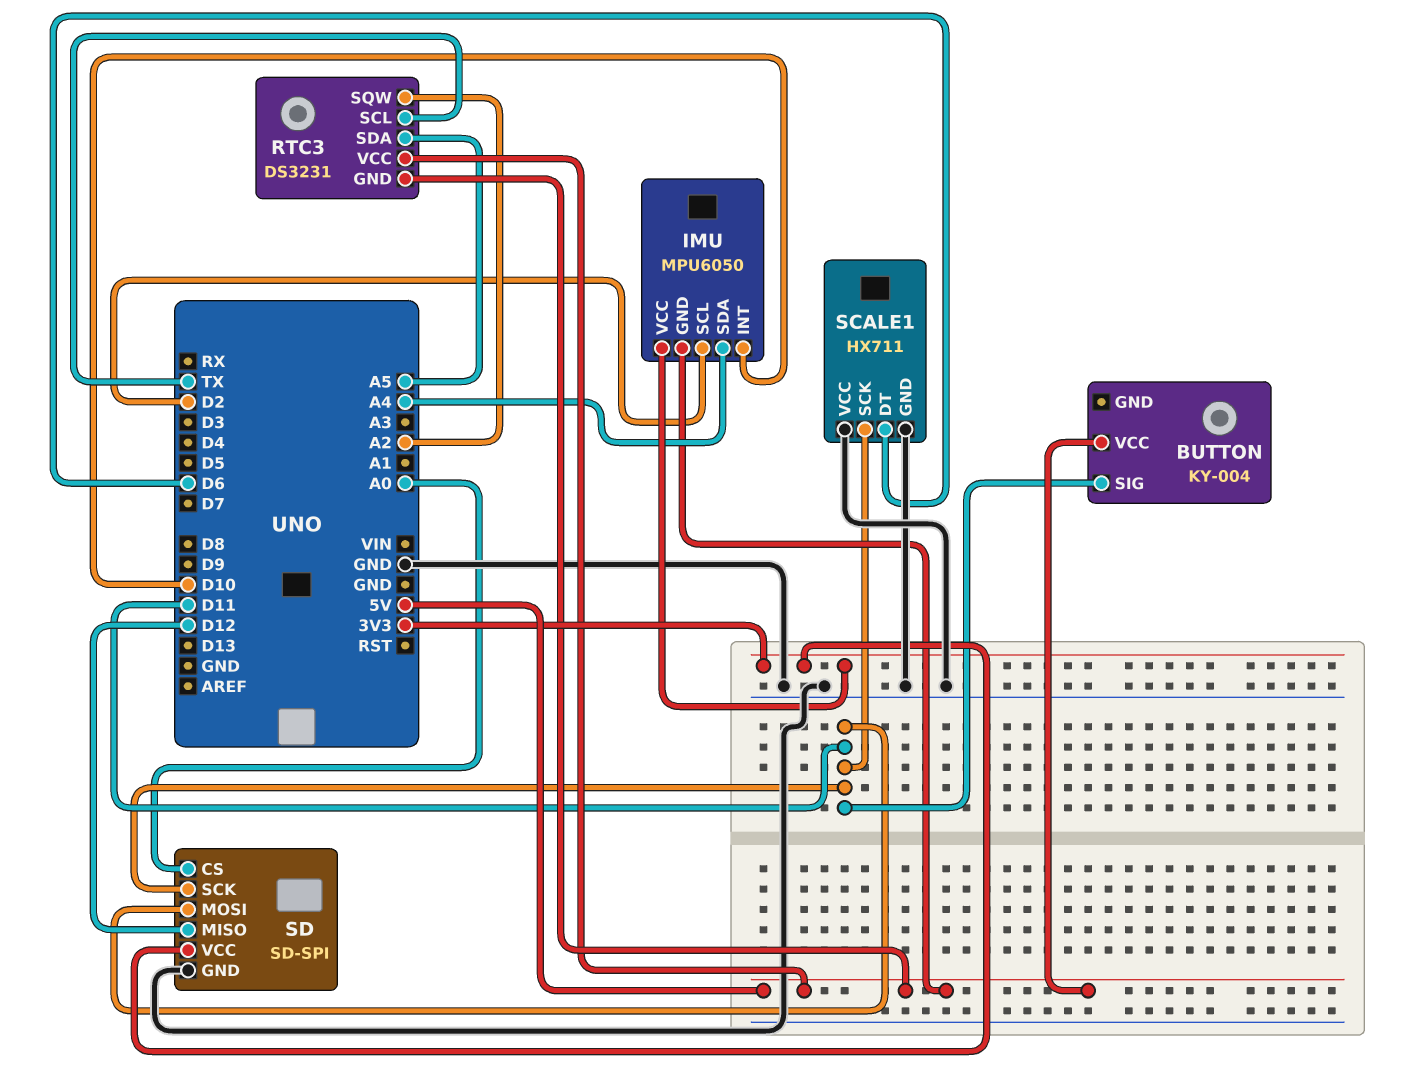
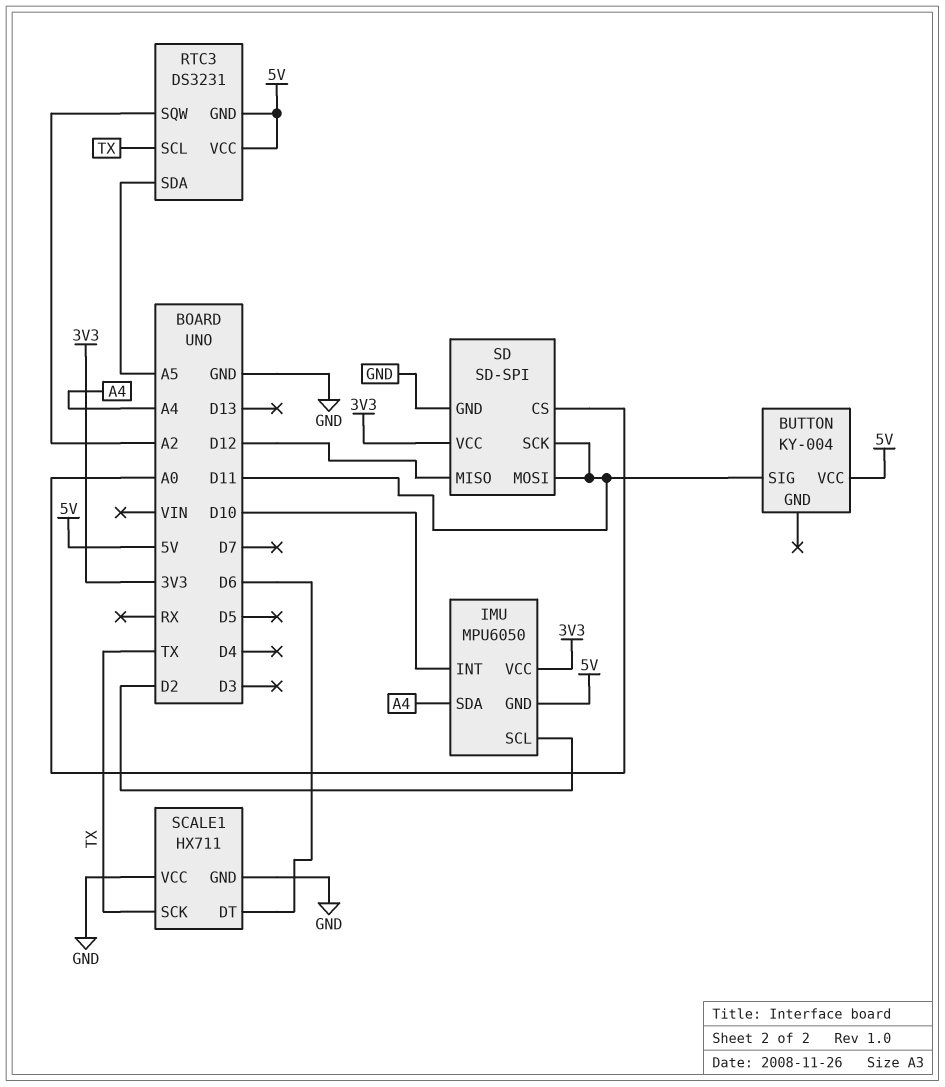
SCALE1 pin SCK: D11 -> TX

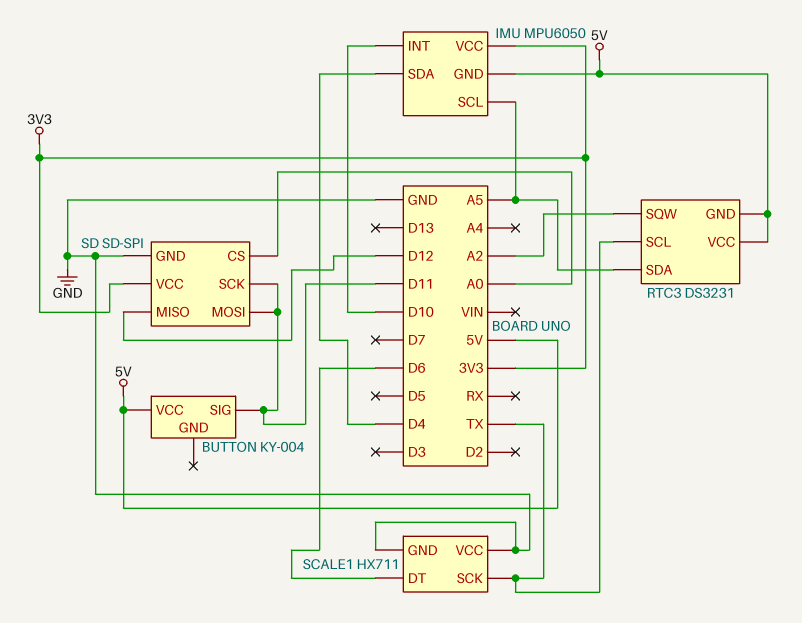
IMU pin SCL: D2 -> A5
IMU pin SDA: A4 -> D4

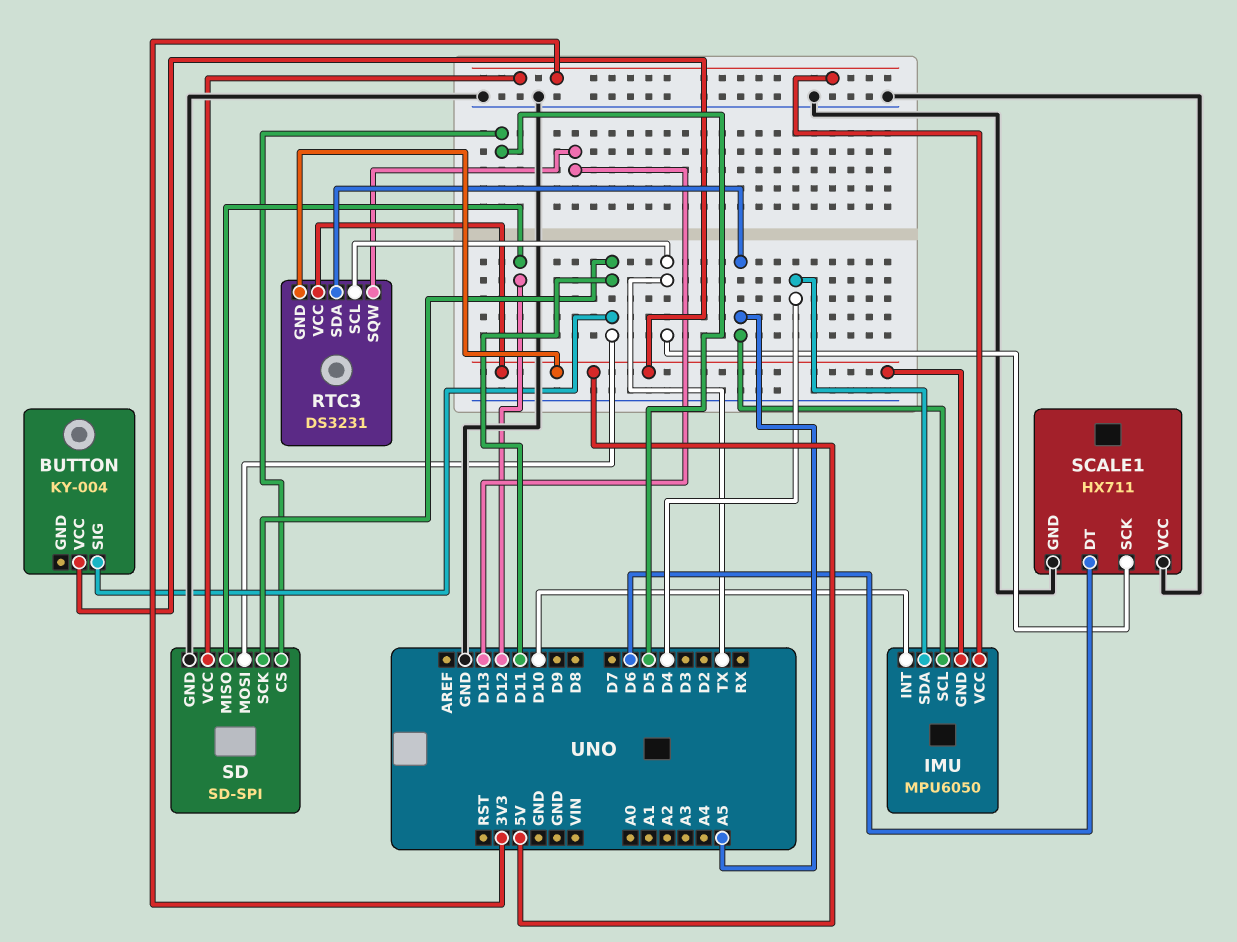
RTC3 pin SQW: A2 -> D13
SD pin CS: A0 -> D5

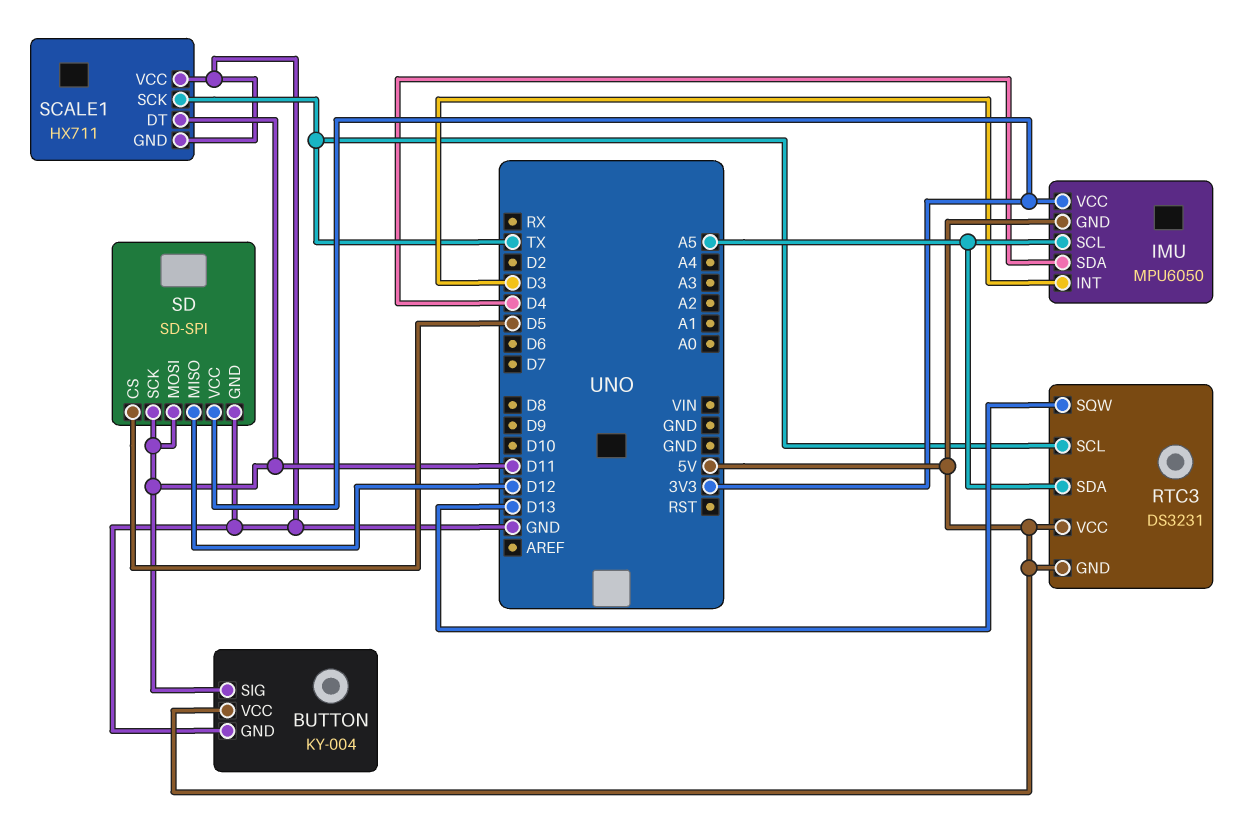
BUTTON pin GND: none -> GND
IMU pin INT: D10 -> D3
SCALE1 pin DT: D6 -> D11

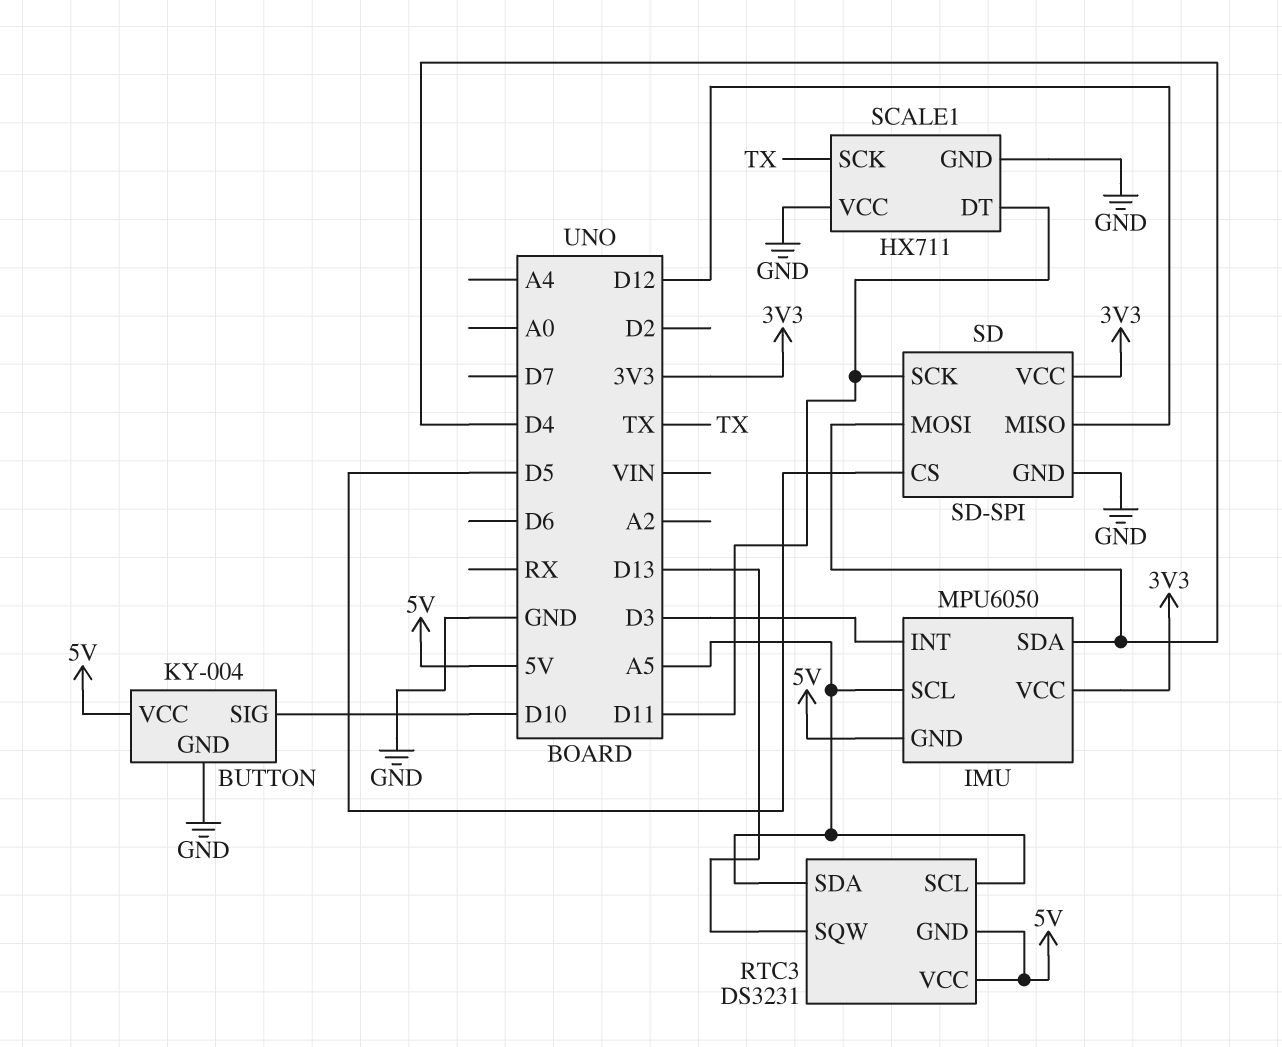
BUTTON pin SIG: D11 -> D10
RTC3 pin SCL: TX -> A5
SD pin MOSI: D11 -> D4

